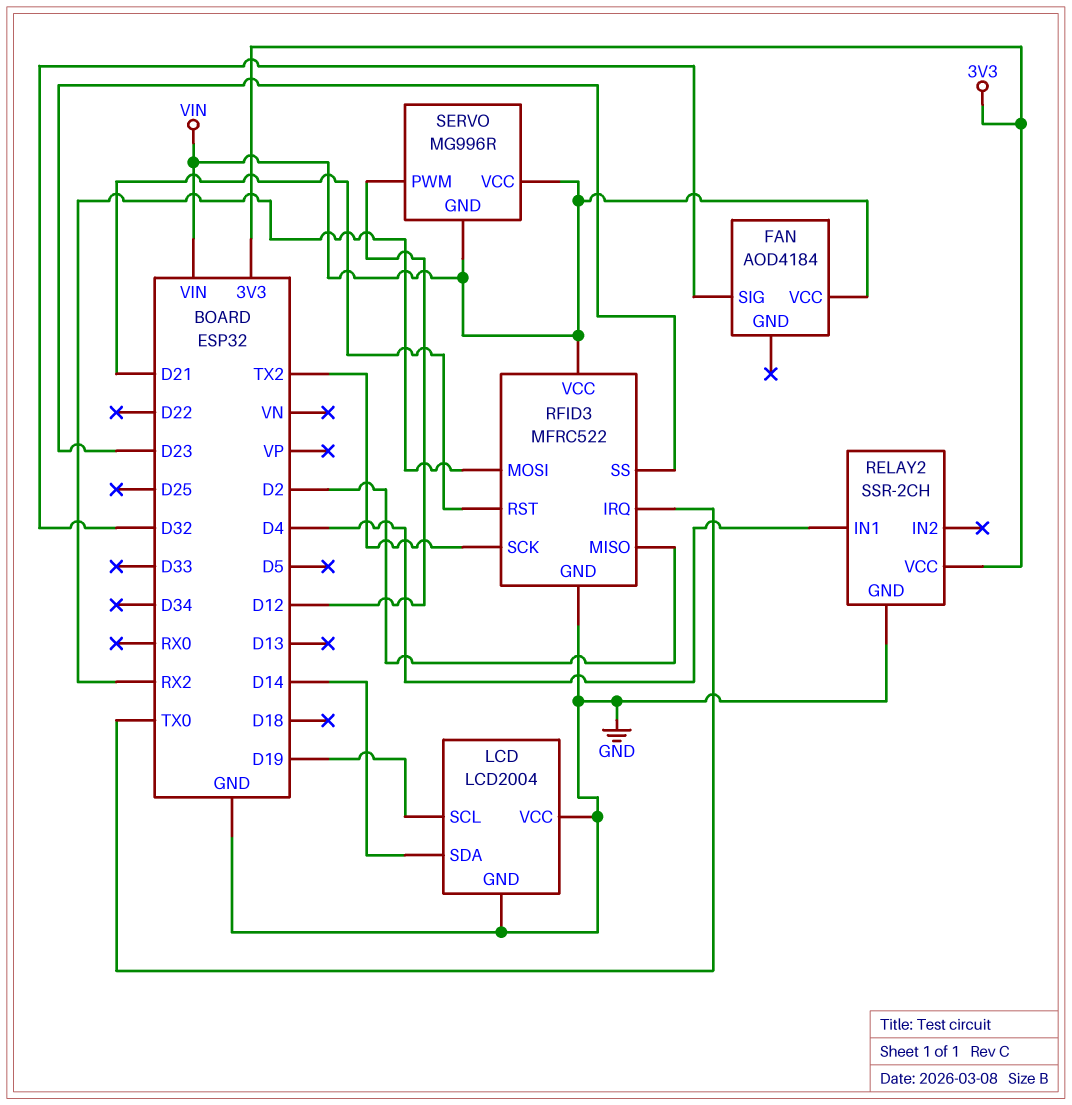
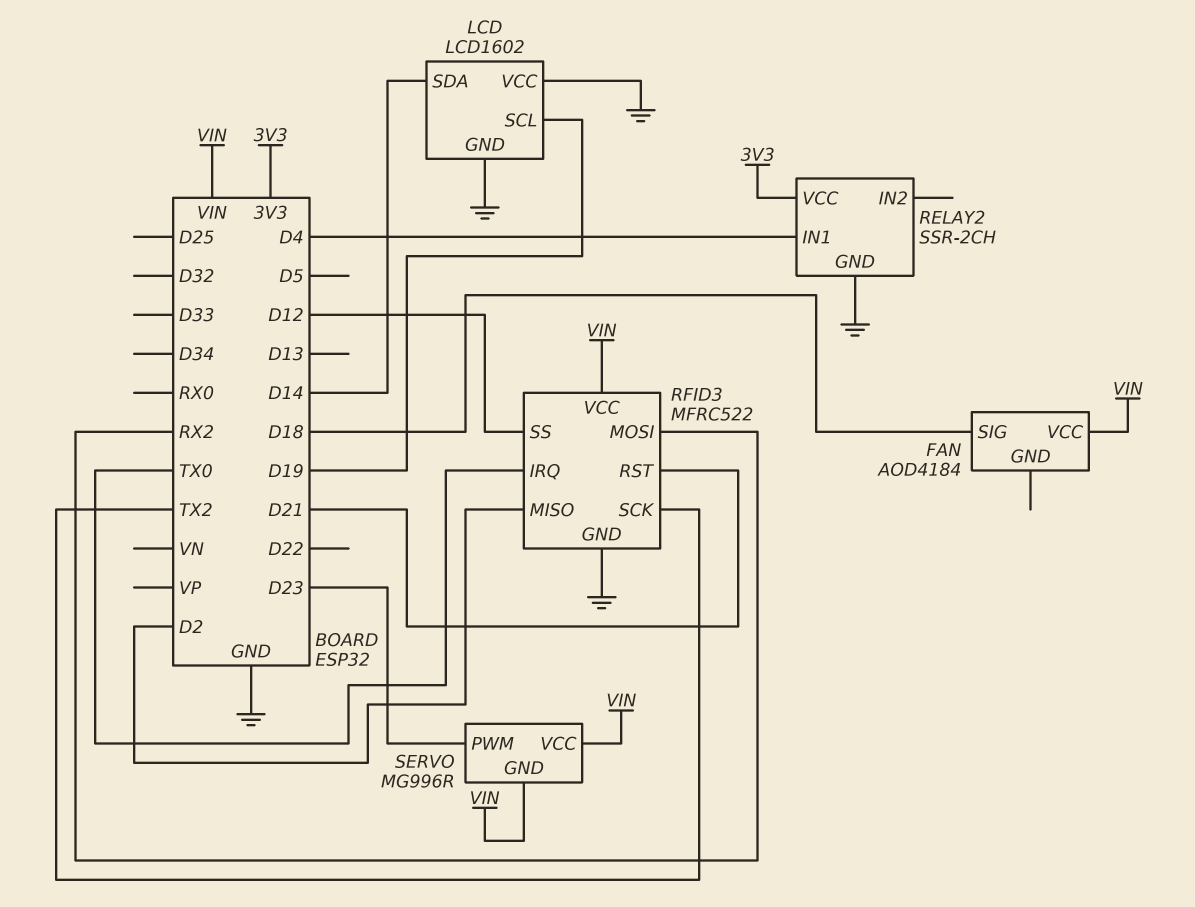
FAN pin SIG: D32 -> D18
LCD: LCD2004 -> LCD1602
RFID3 pin SS: D23 -> D12
SERVO pin PWM: D12 -> D23

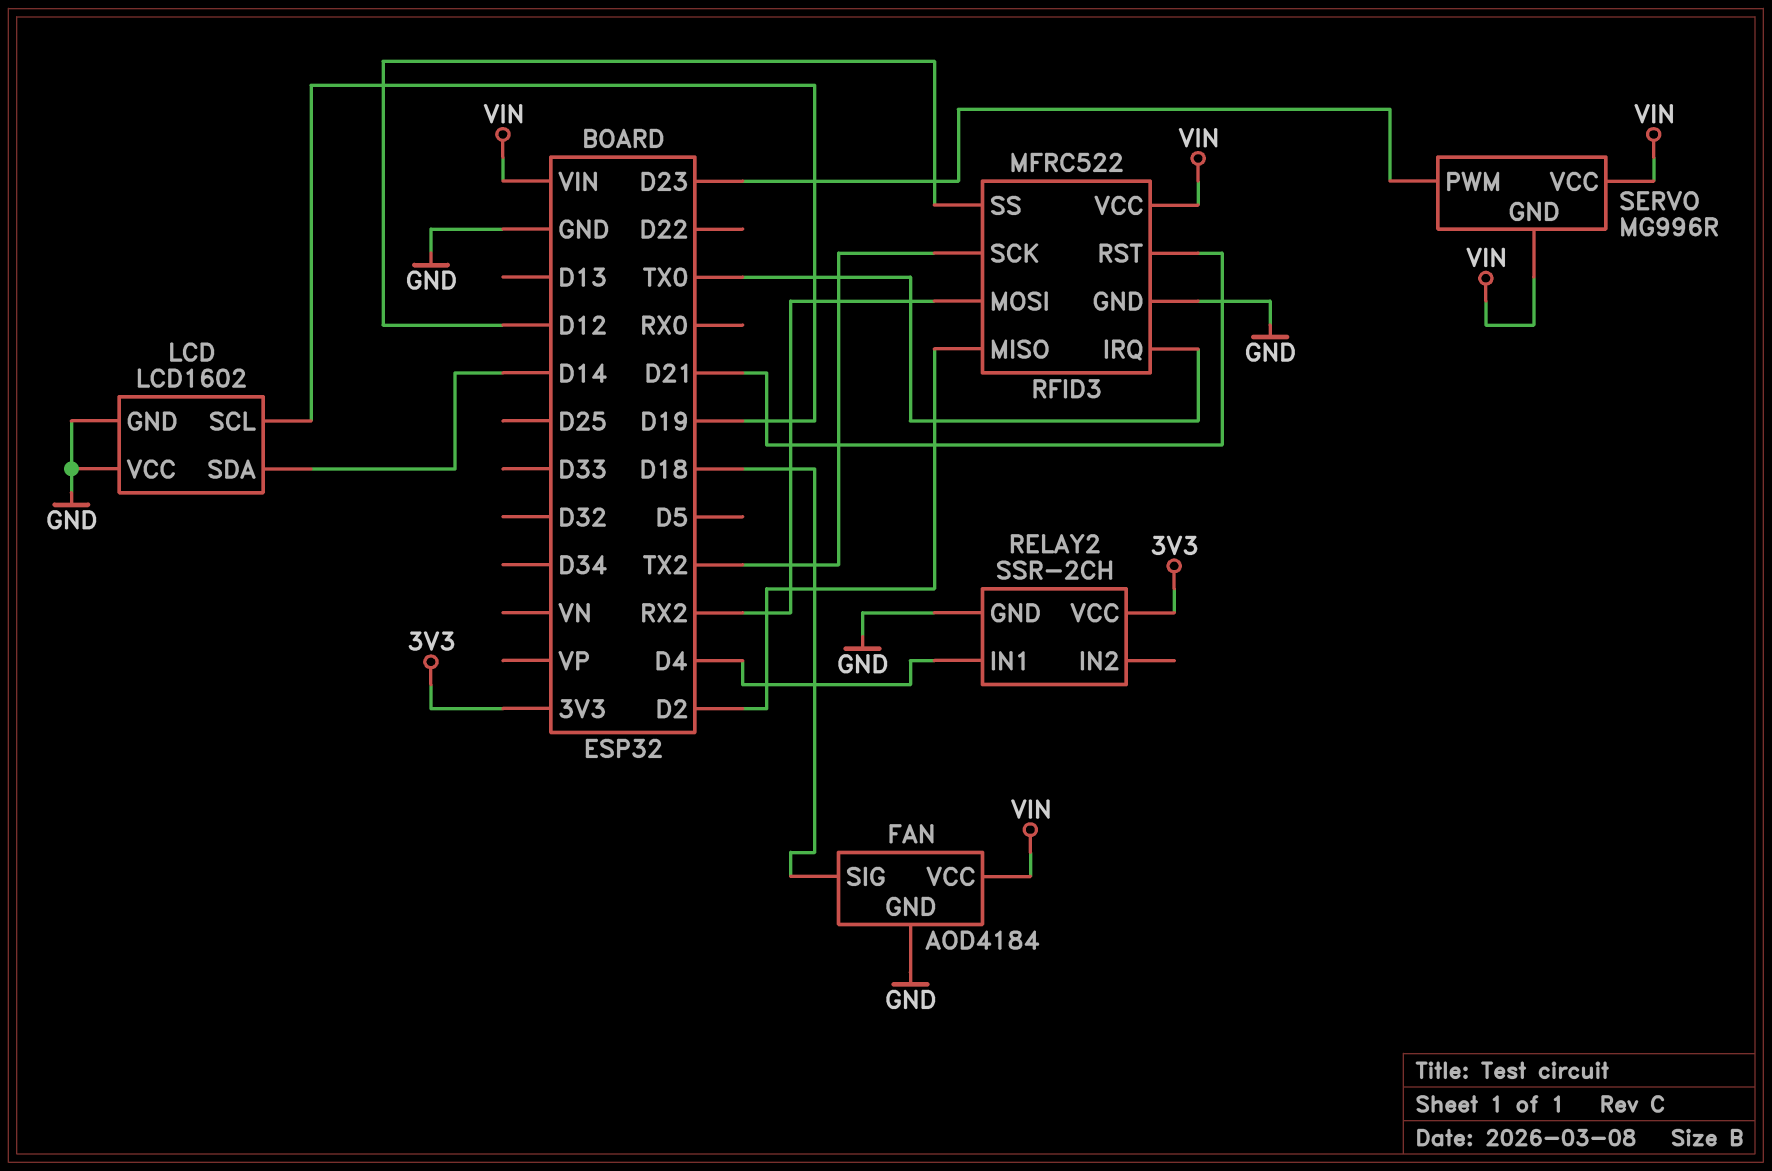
FAN pin GND: none -> GND

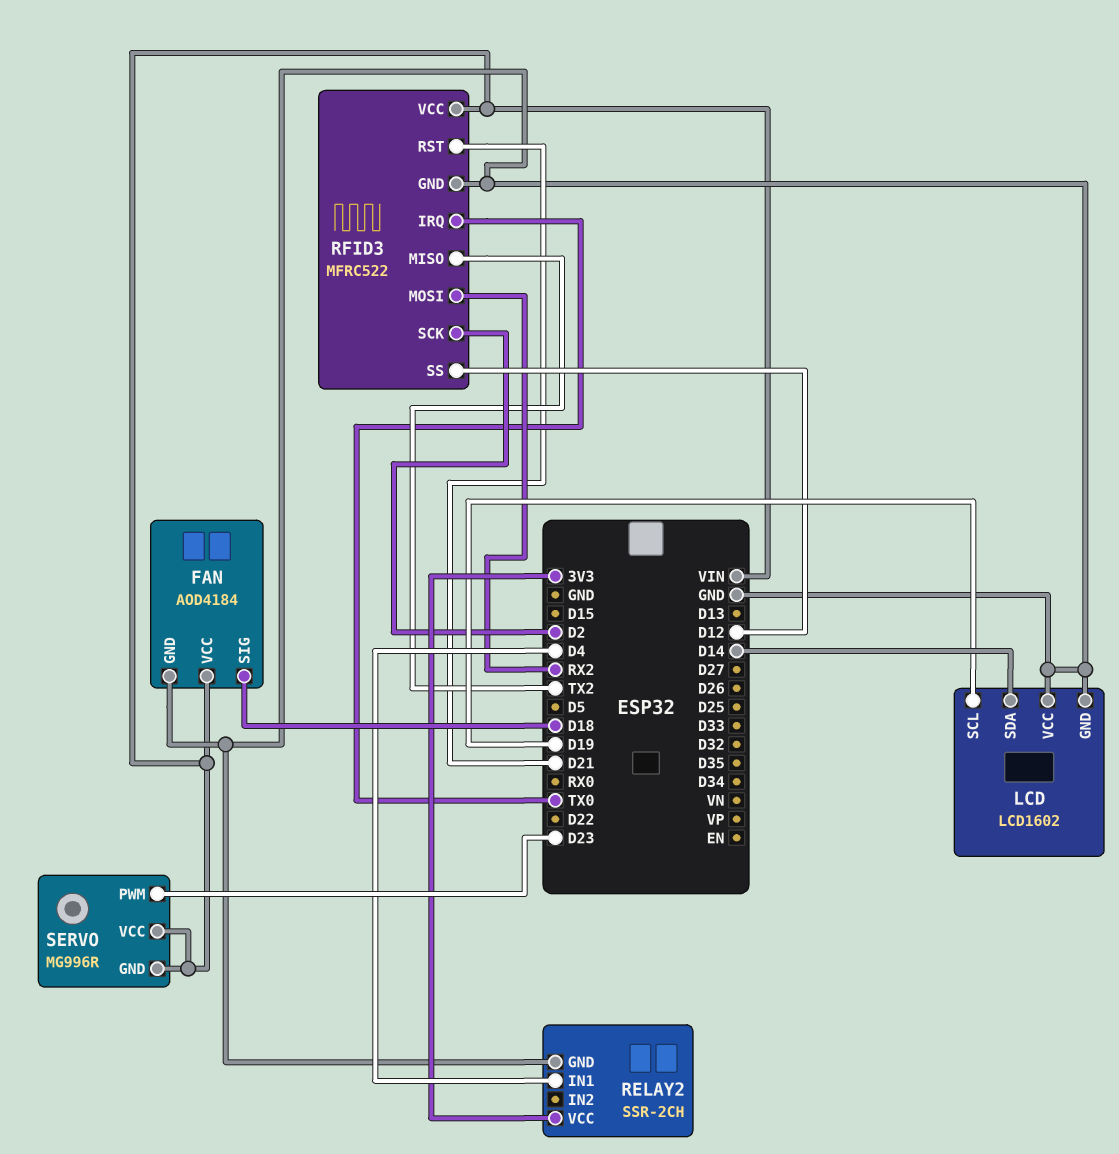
RFID3 pin MISO: D2 -> TX2
RFID3 pin SCK: TX2 -> D2

